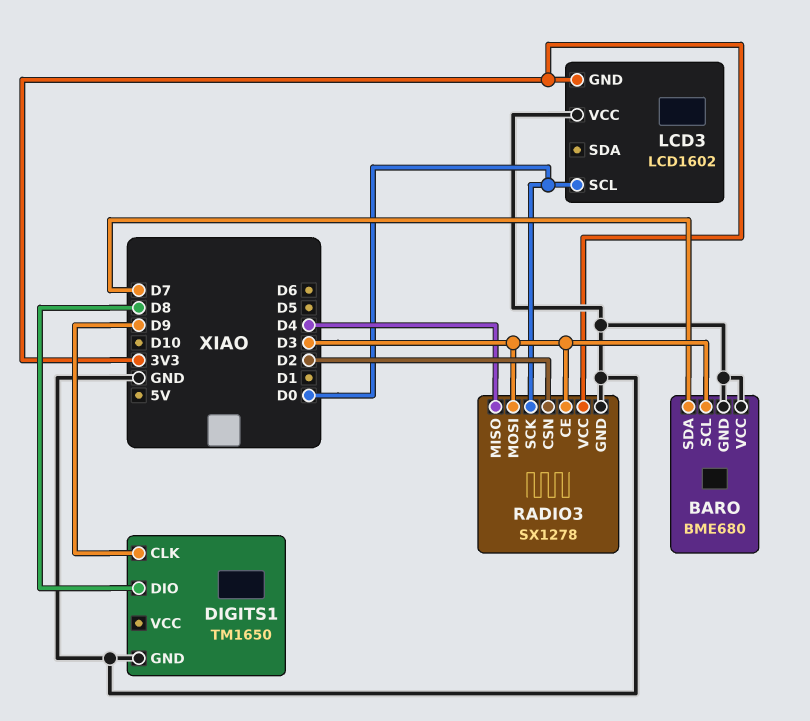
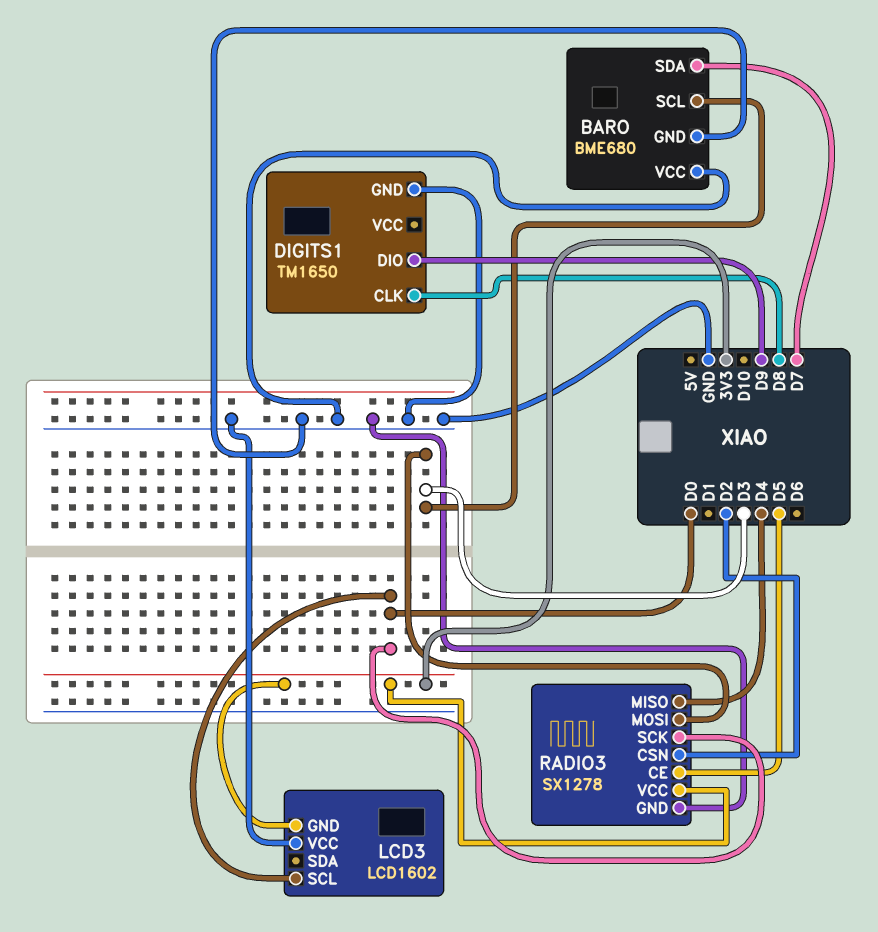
DIGITS1 pin CLK: D9 -> D8
DIGITS1 pin DIO: D8 -> D9
RADIO3 pin CE: D3 -> D5

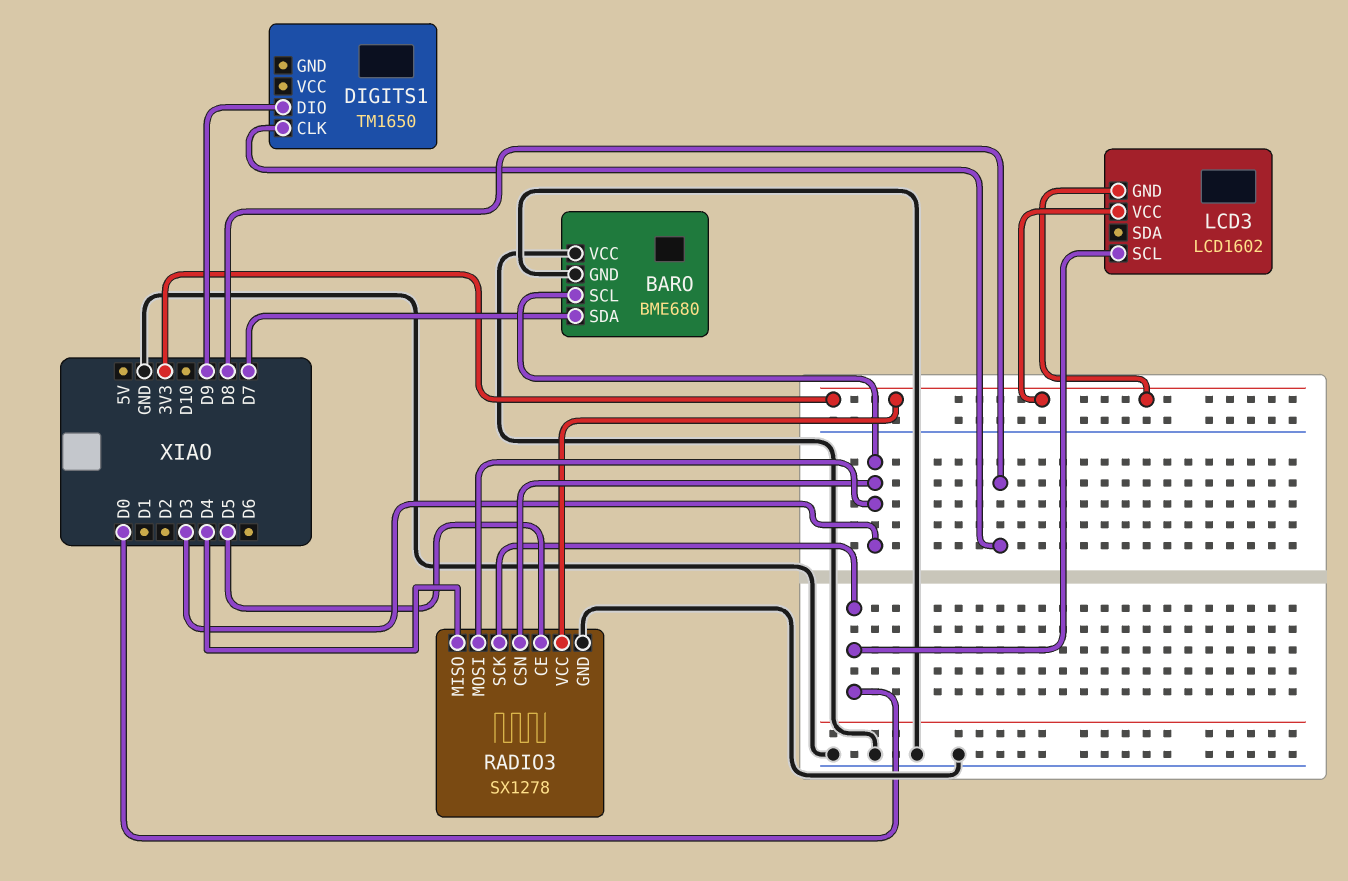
DIGITS1 pin GND: GND -> none
LCD3 pin VCC: GND -> 3V3
RADIO3 pin CSN: D2 -> D3

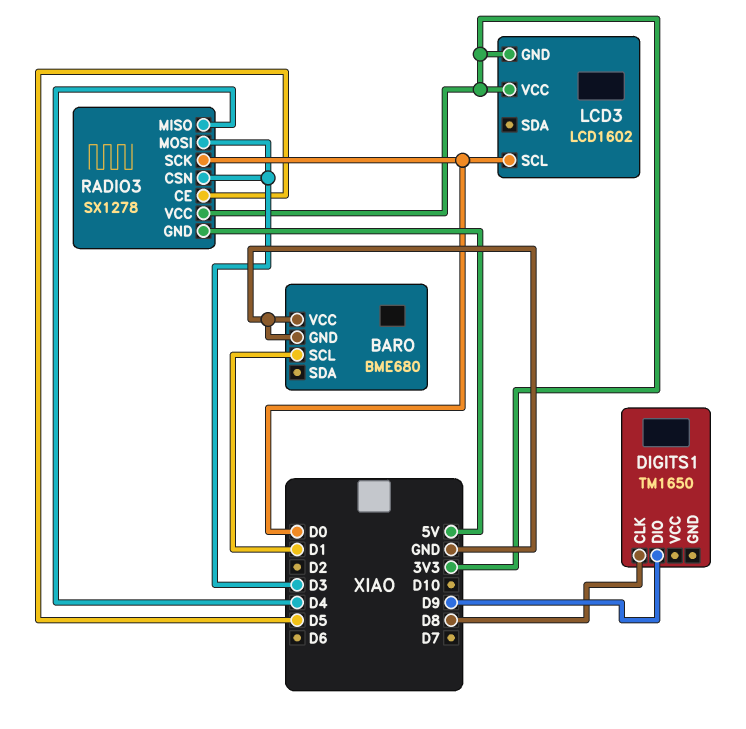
BARO pin SCL: D3 -> D1
BARO pin SDA: D7 -> none
RADIO3 pin GND: GND -> 5V

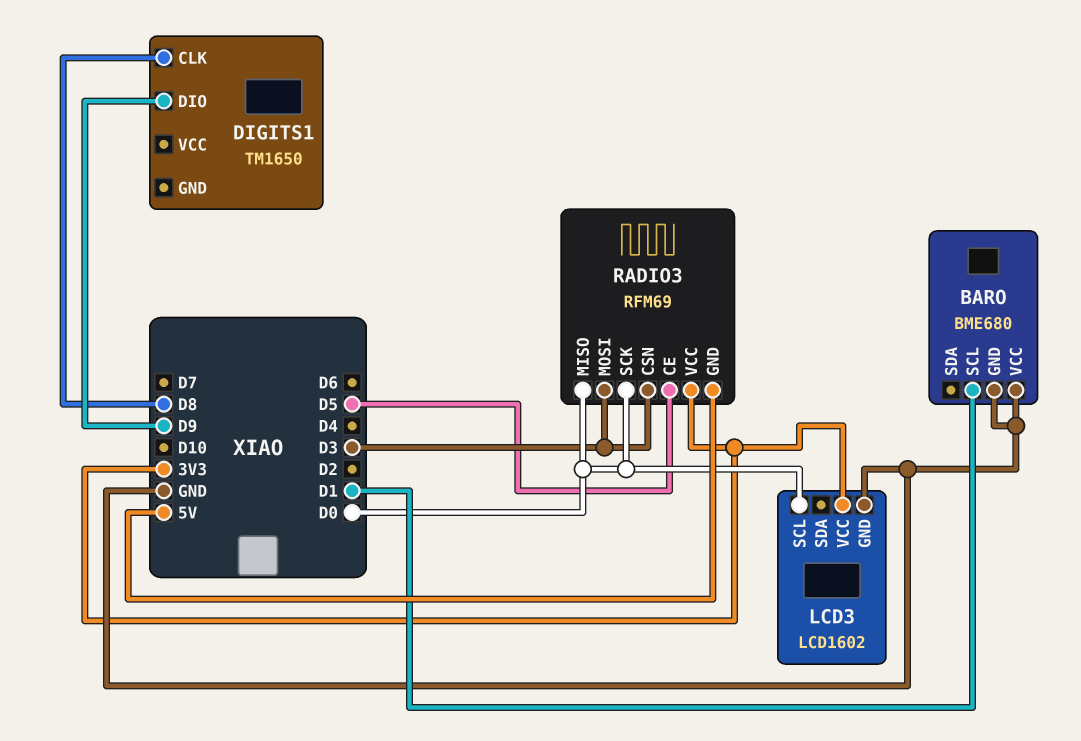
LCD3 pin GND: 3V3 -> GND
RADIO3: SX1278 -> RFM69
RADIO3 pin MISO: D4 -> D0

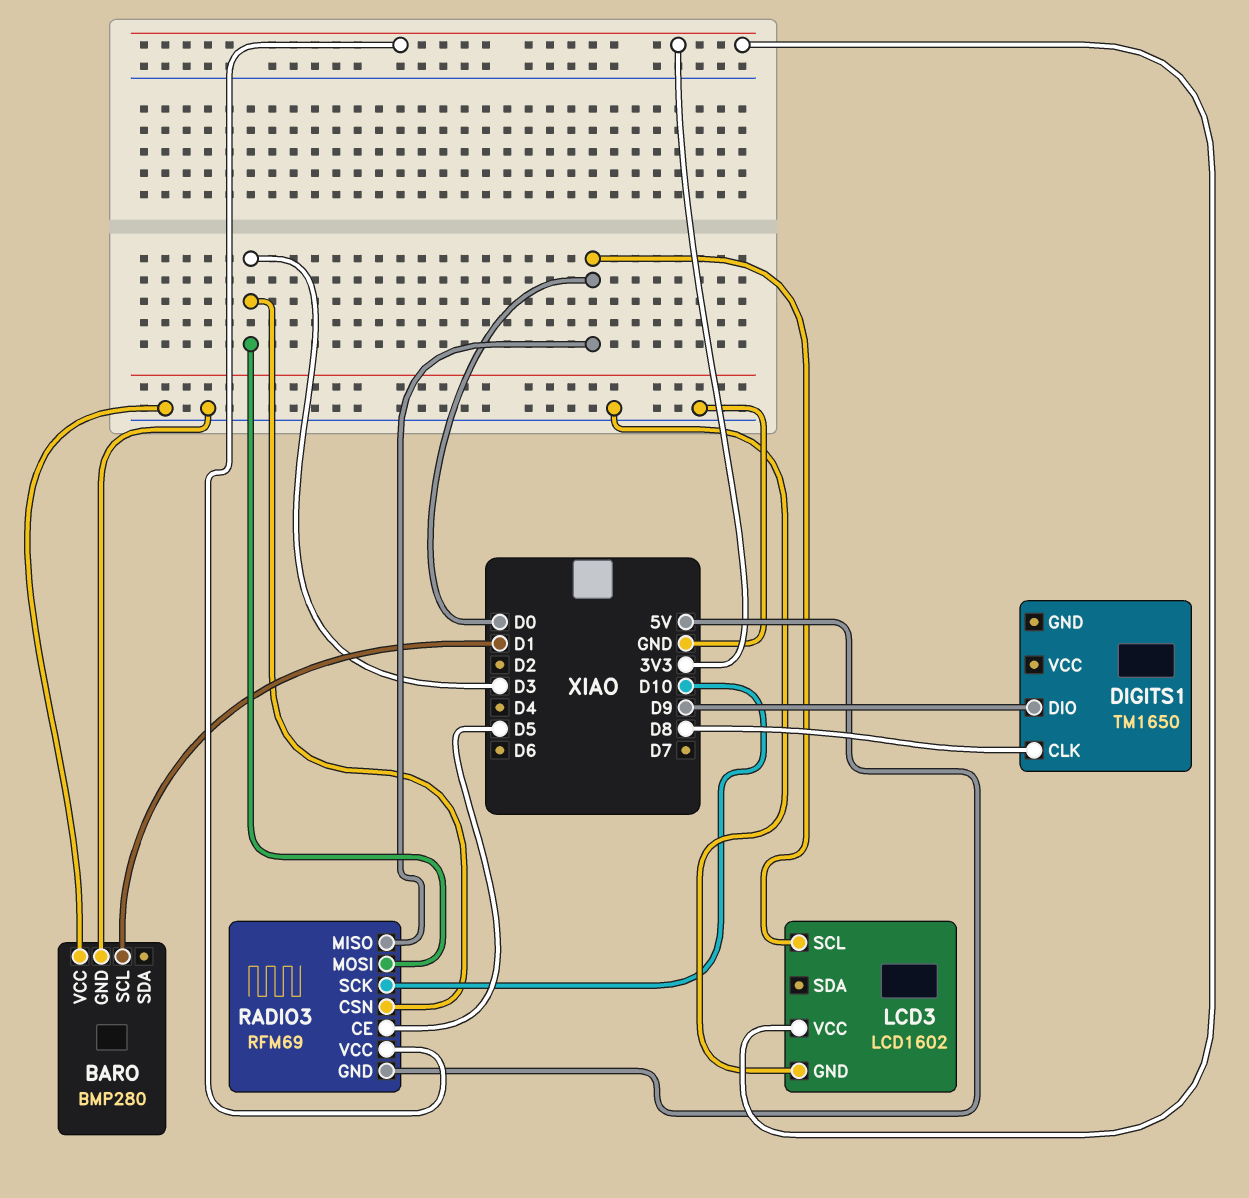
BARO: BME680 -> BMP280
RADIO3 pin SCK: D0 -> D10

